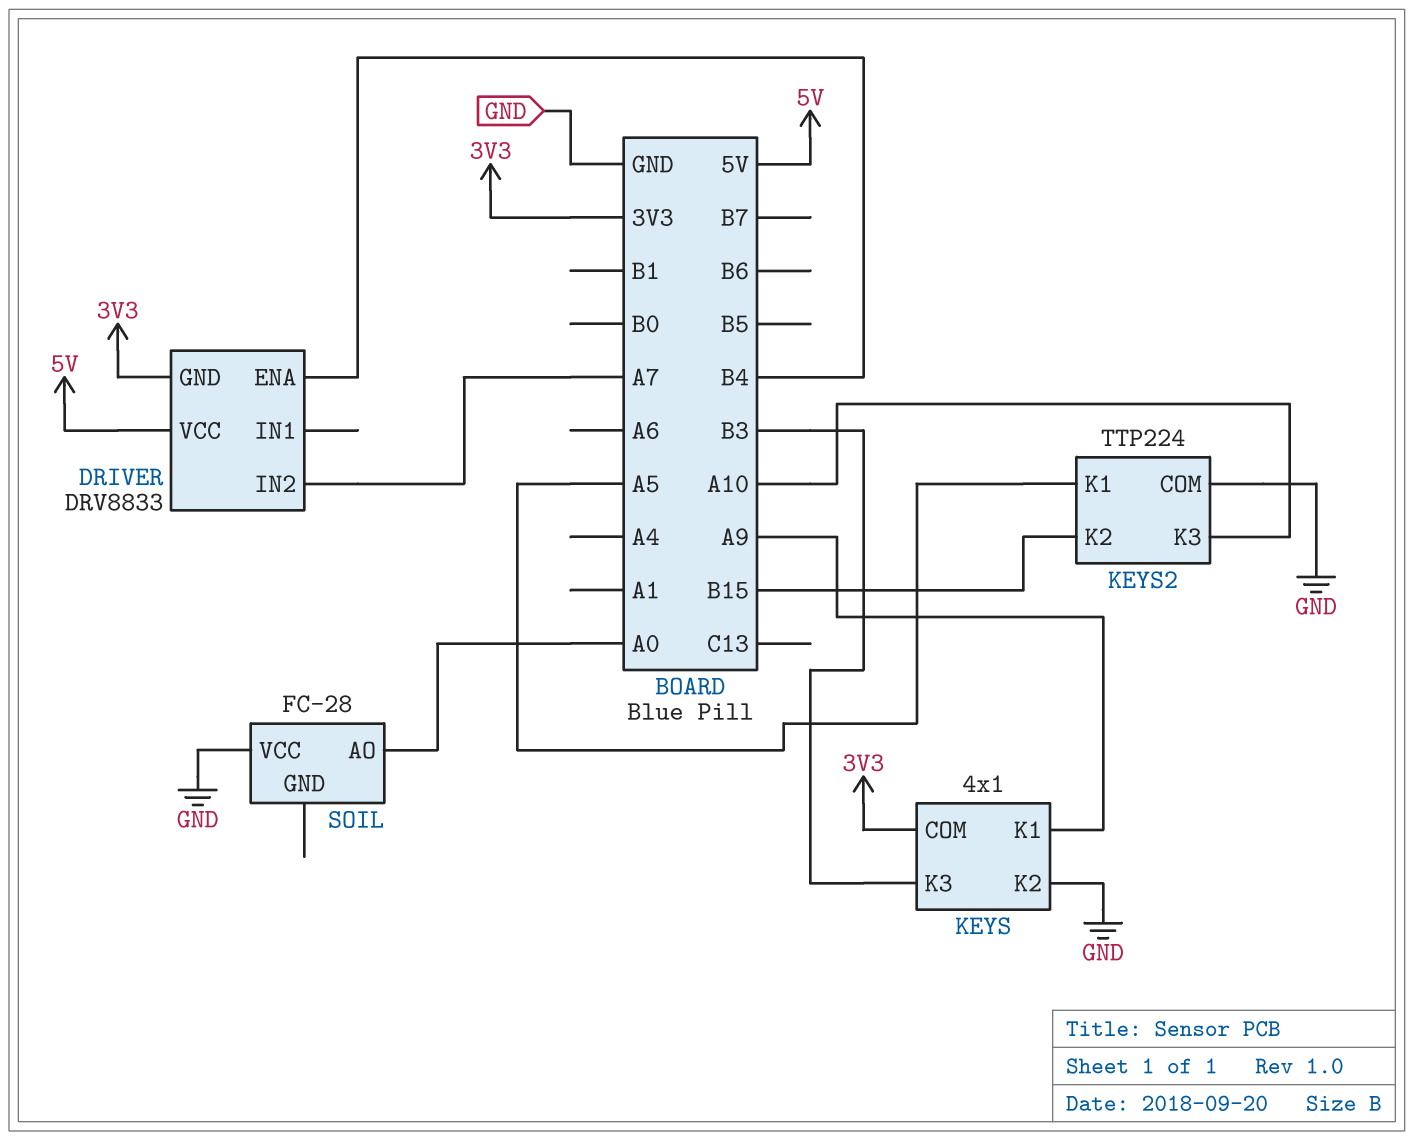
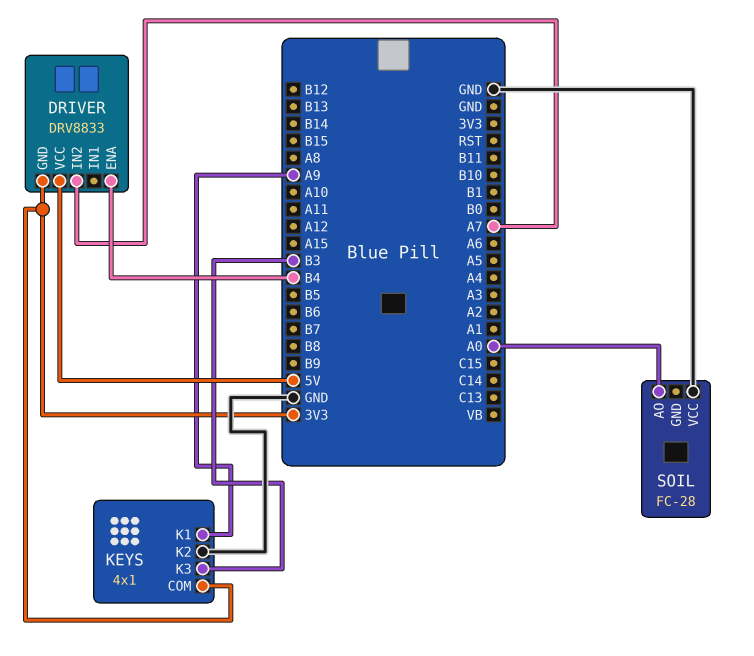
KEYS2: TTP224 -> none
KEYS2 pin COM: GND -> none
KEYS2 pin K1: A5 -> none
KEYS2 pin K2: B15 -> none
KEYS2 pin K3: A10 -> none

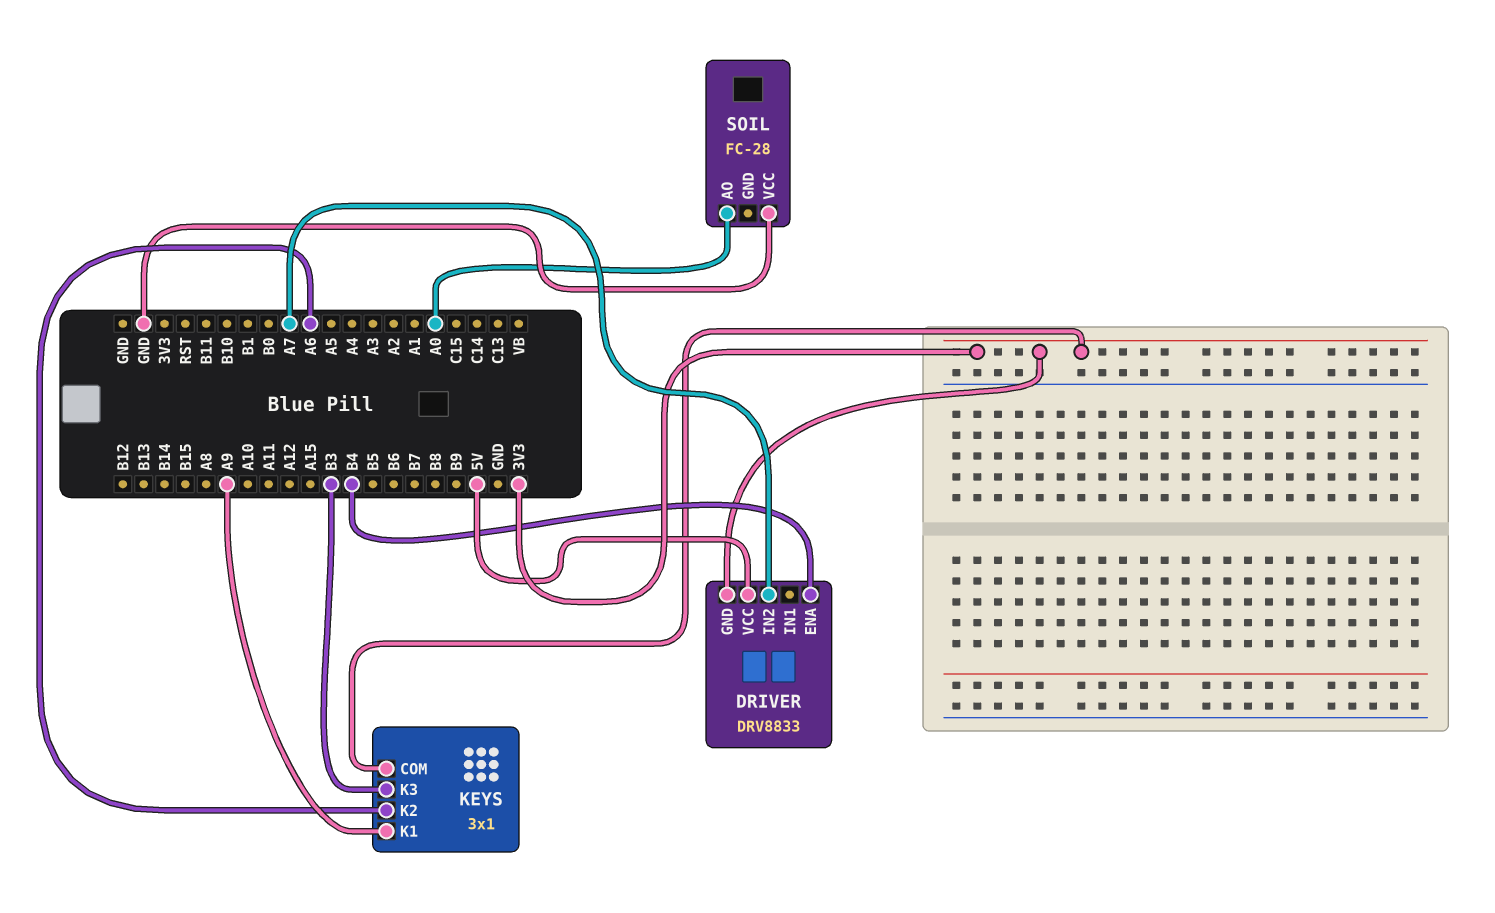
KEYS: 4x1 -> 3x1
KEYS pin K2: GND -> A6

